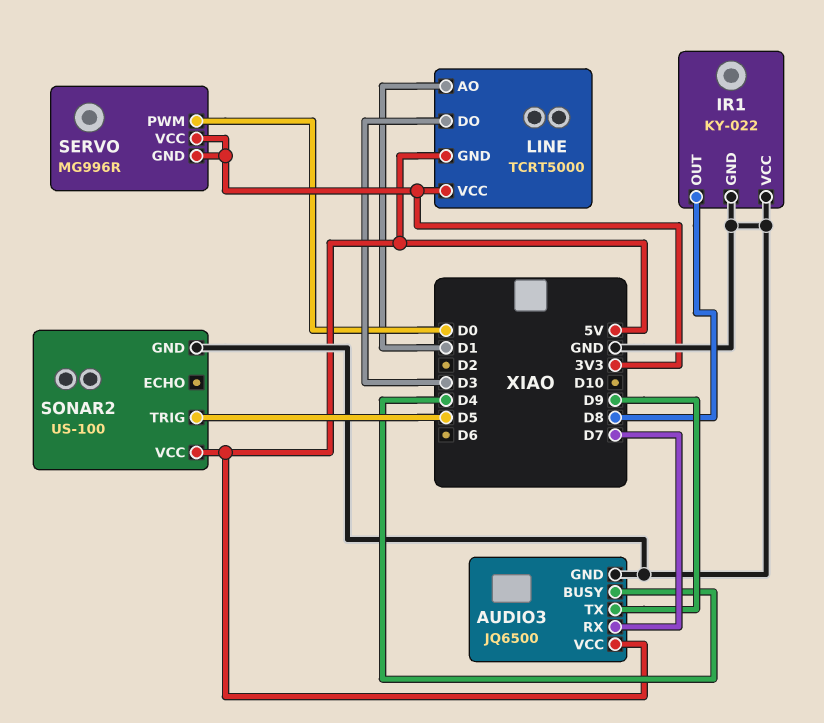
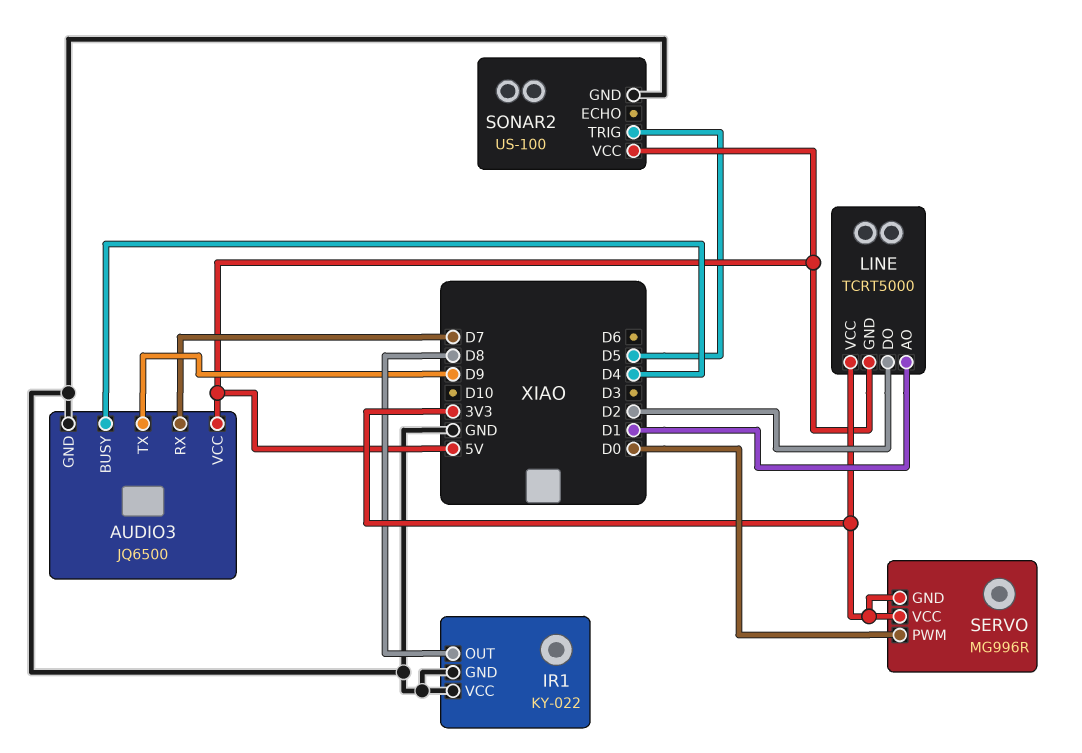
LINE pin DO: D3 -> D2

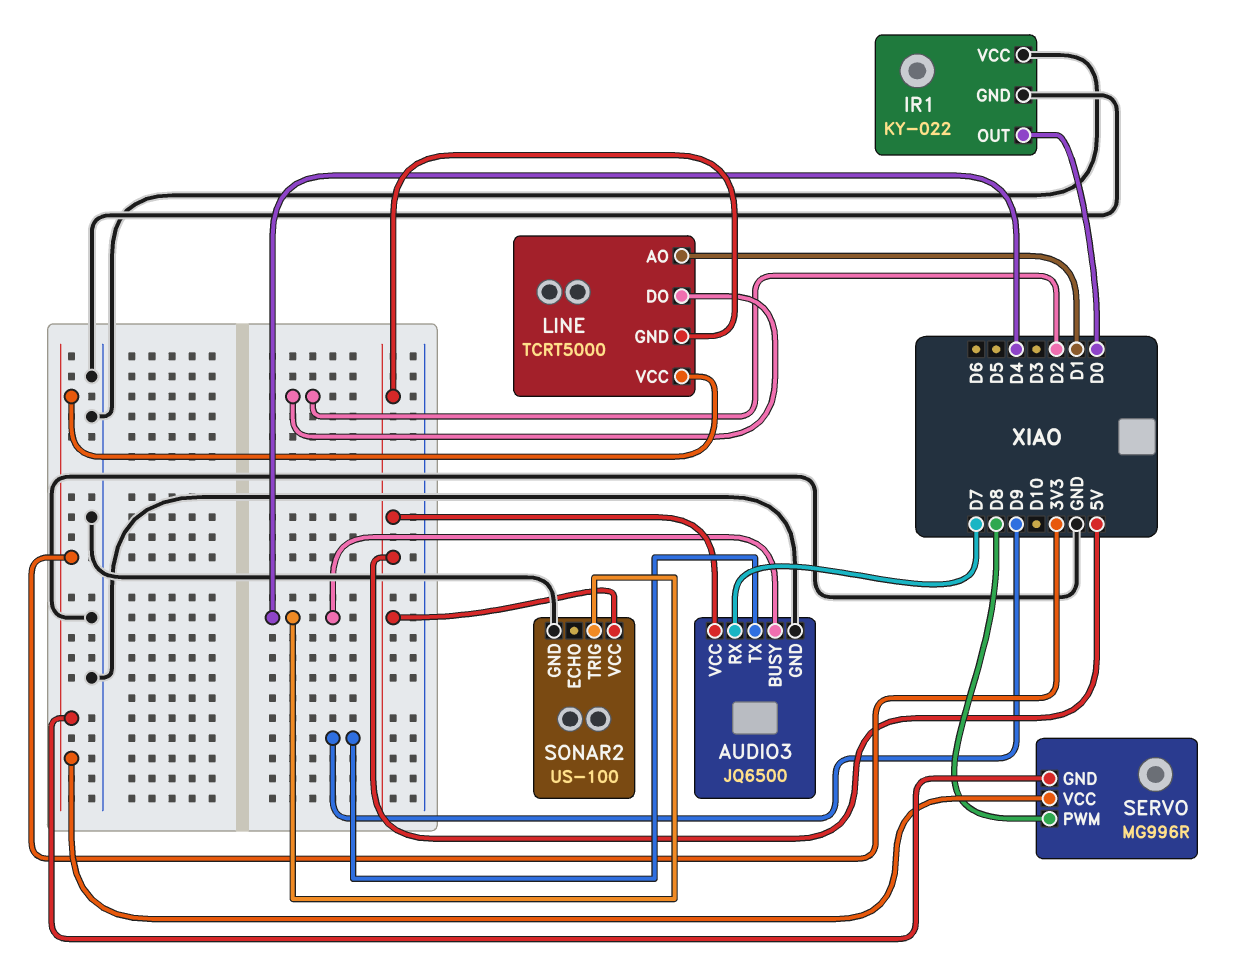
IR1 pin OUT: D8 -> D0
SERVO pin PWM: D0 -> D8
SONAR2 pin TRIG: D5 -> D4

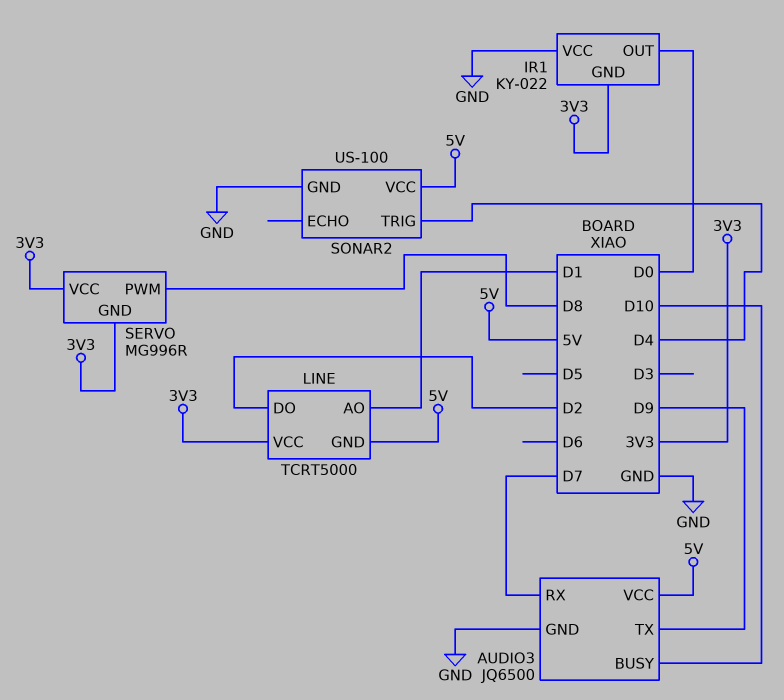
AUDIO3 pin BUSY: D4 -> D10
IR1 pin GND: GND -> 3V3

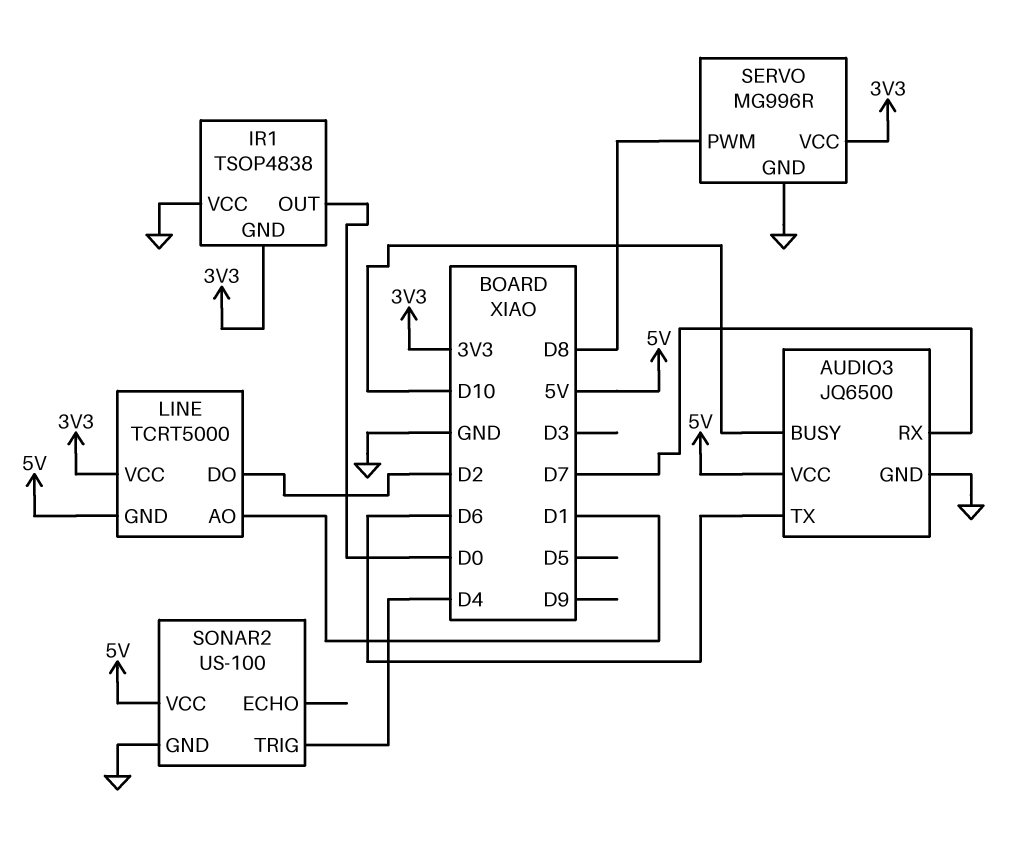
AUDIO3 pin TX: D9 -> D6
IR1: KY-022 -> TSOP4838
SERVO pin GND: 3V3 -> GND

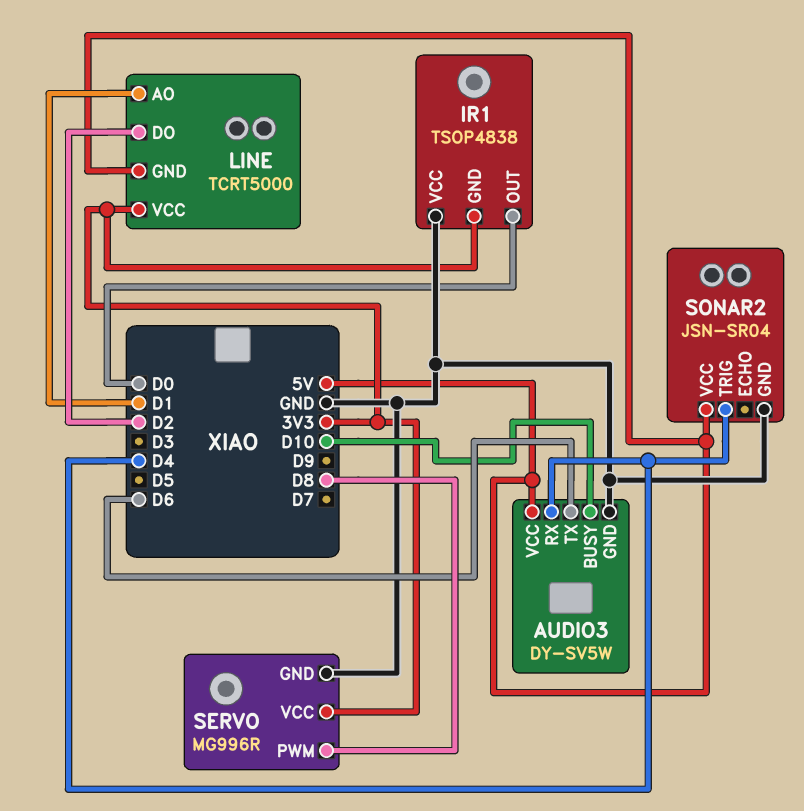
AUDIO3: JQ6500 -> DY-SV5W
AUDIO3 pin RX: D7 -> D4
SONAR2: US-100 -> JSN-SR04

